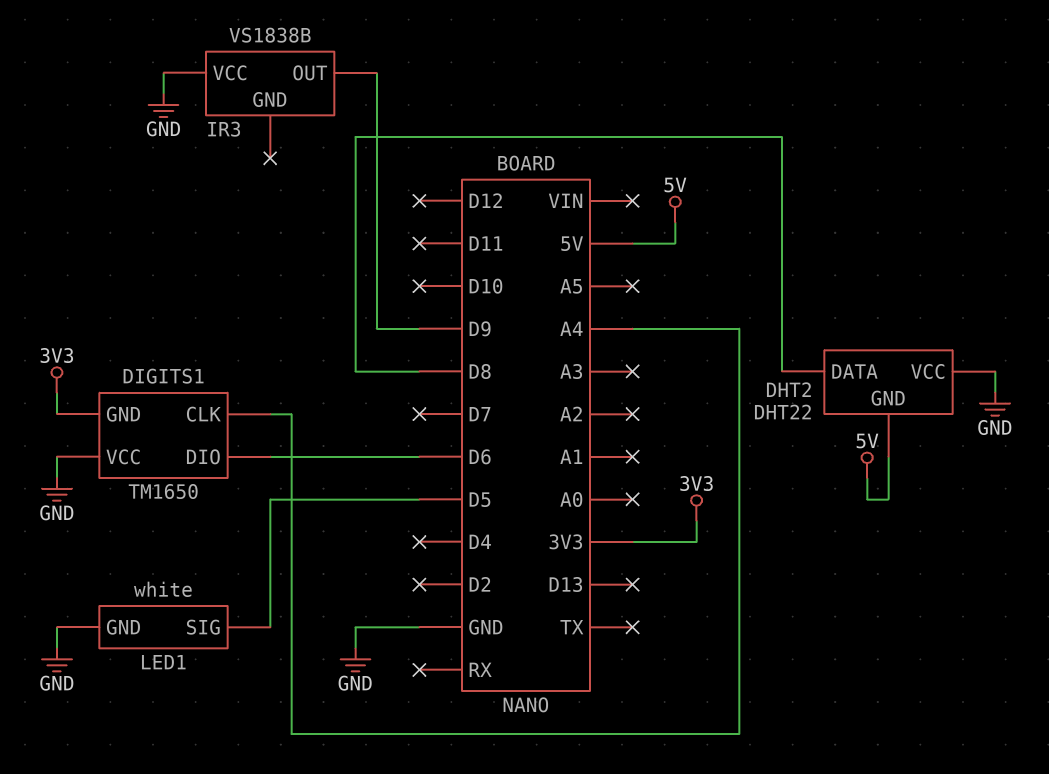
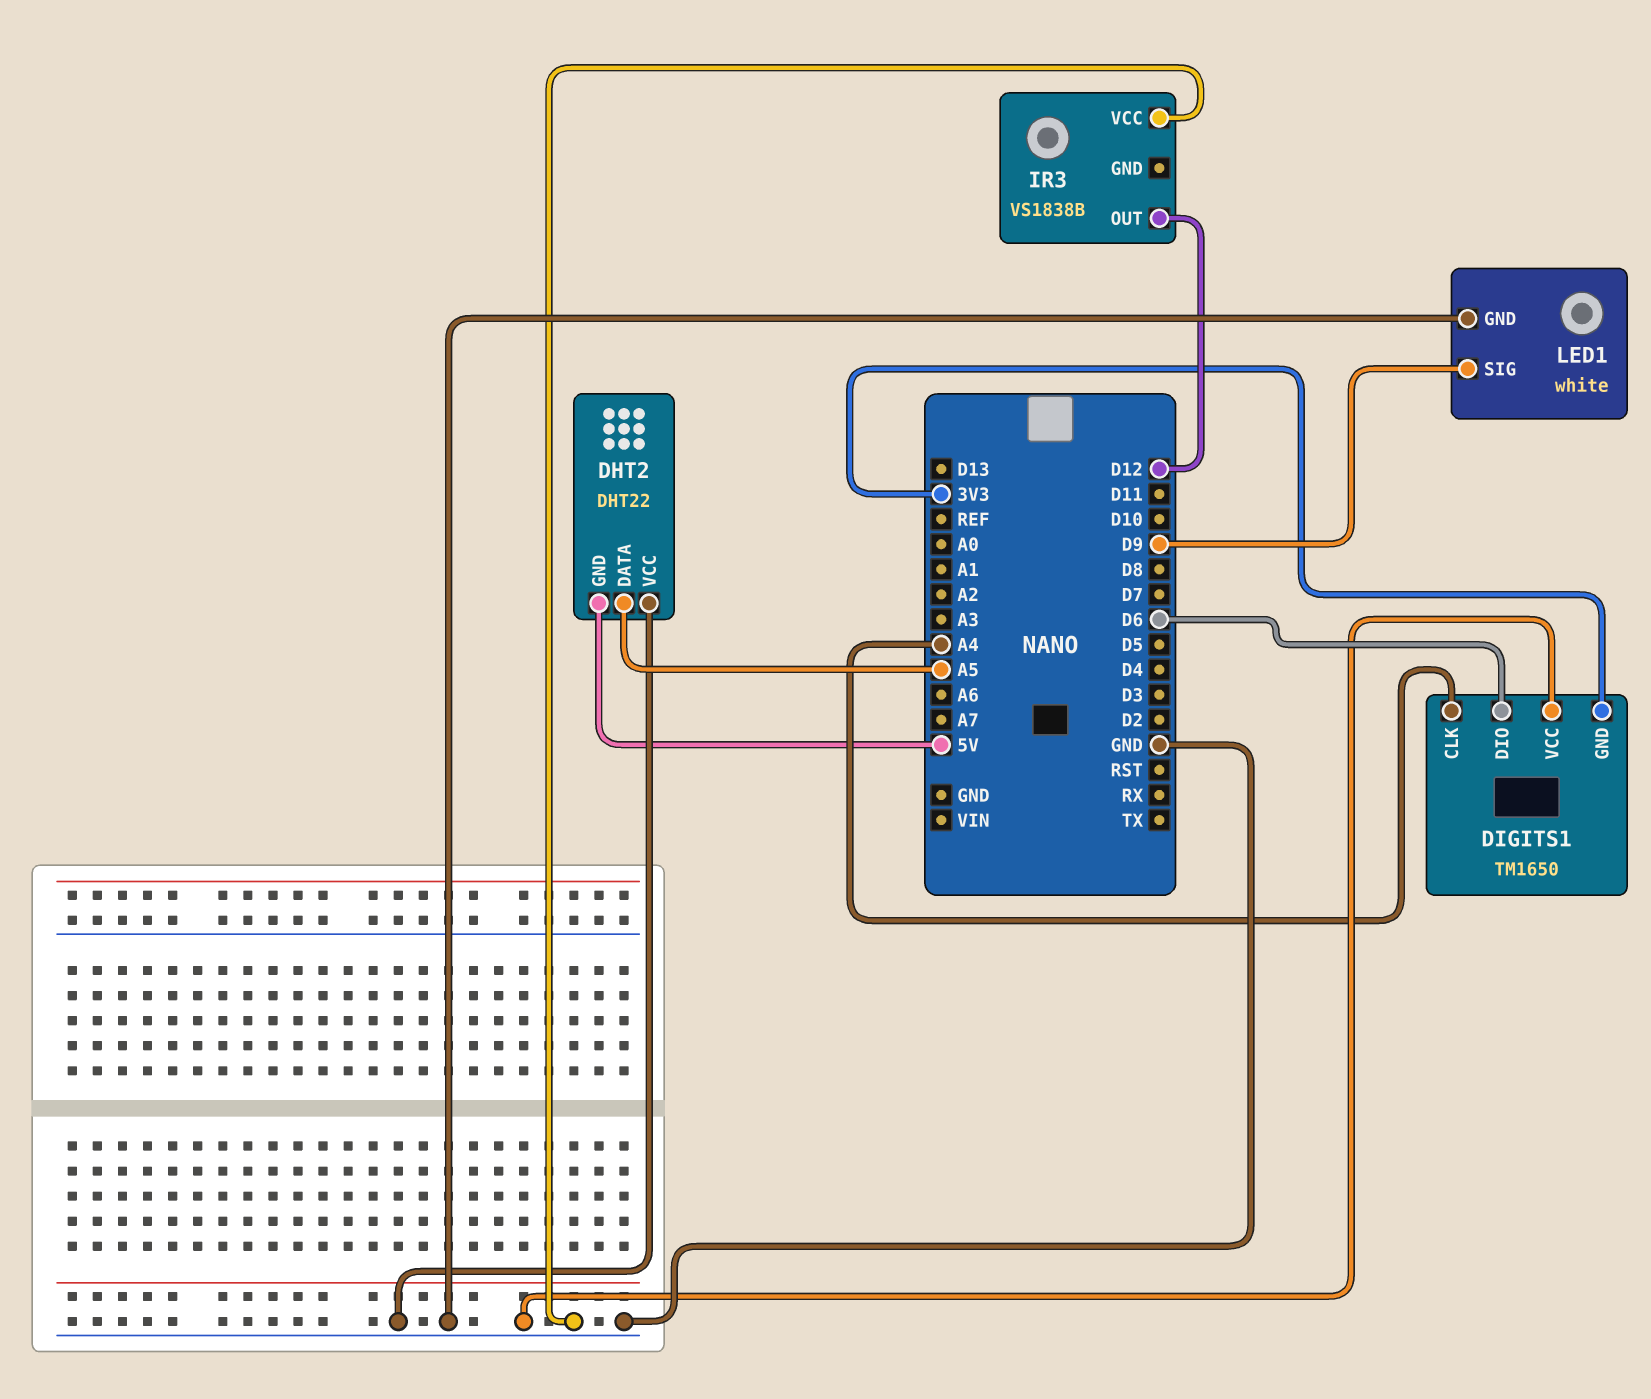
DHT2 pin DATA: D8 -> A5
IR3 pin OUT: D9 -> D12
LED1 pin SIG: D5 -> D9

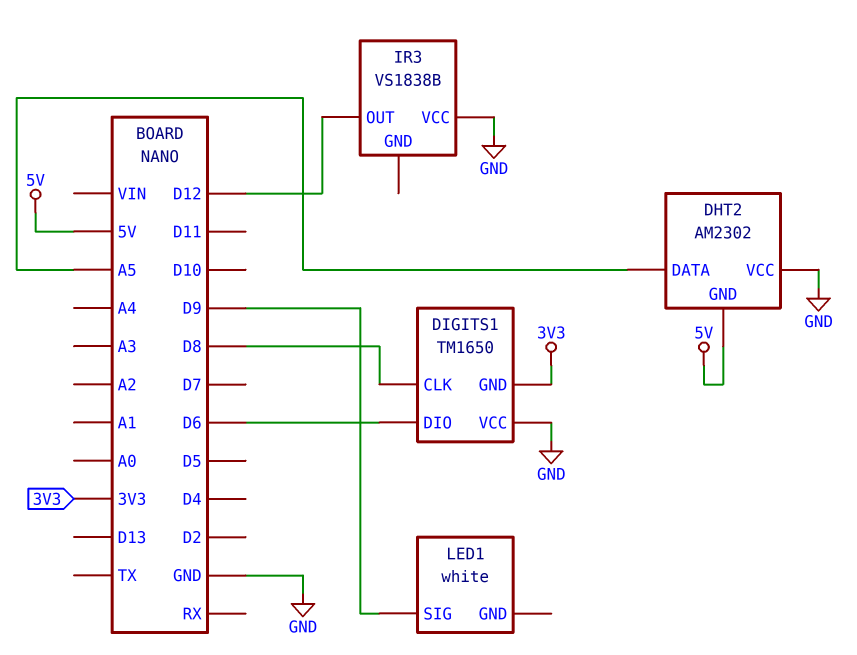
DHT2: DHT22 -> AM2302
DIGITS1 pin CLK: A4 -> D8
LED1 pin GND: GND -> none

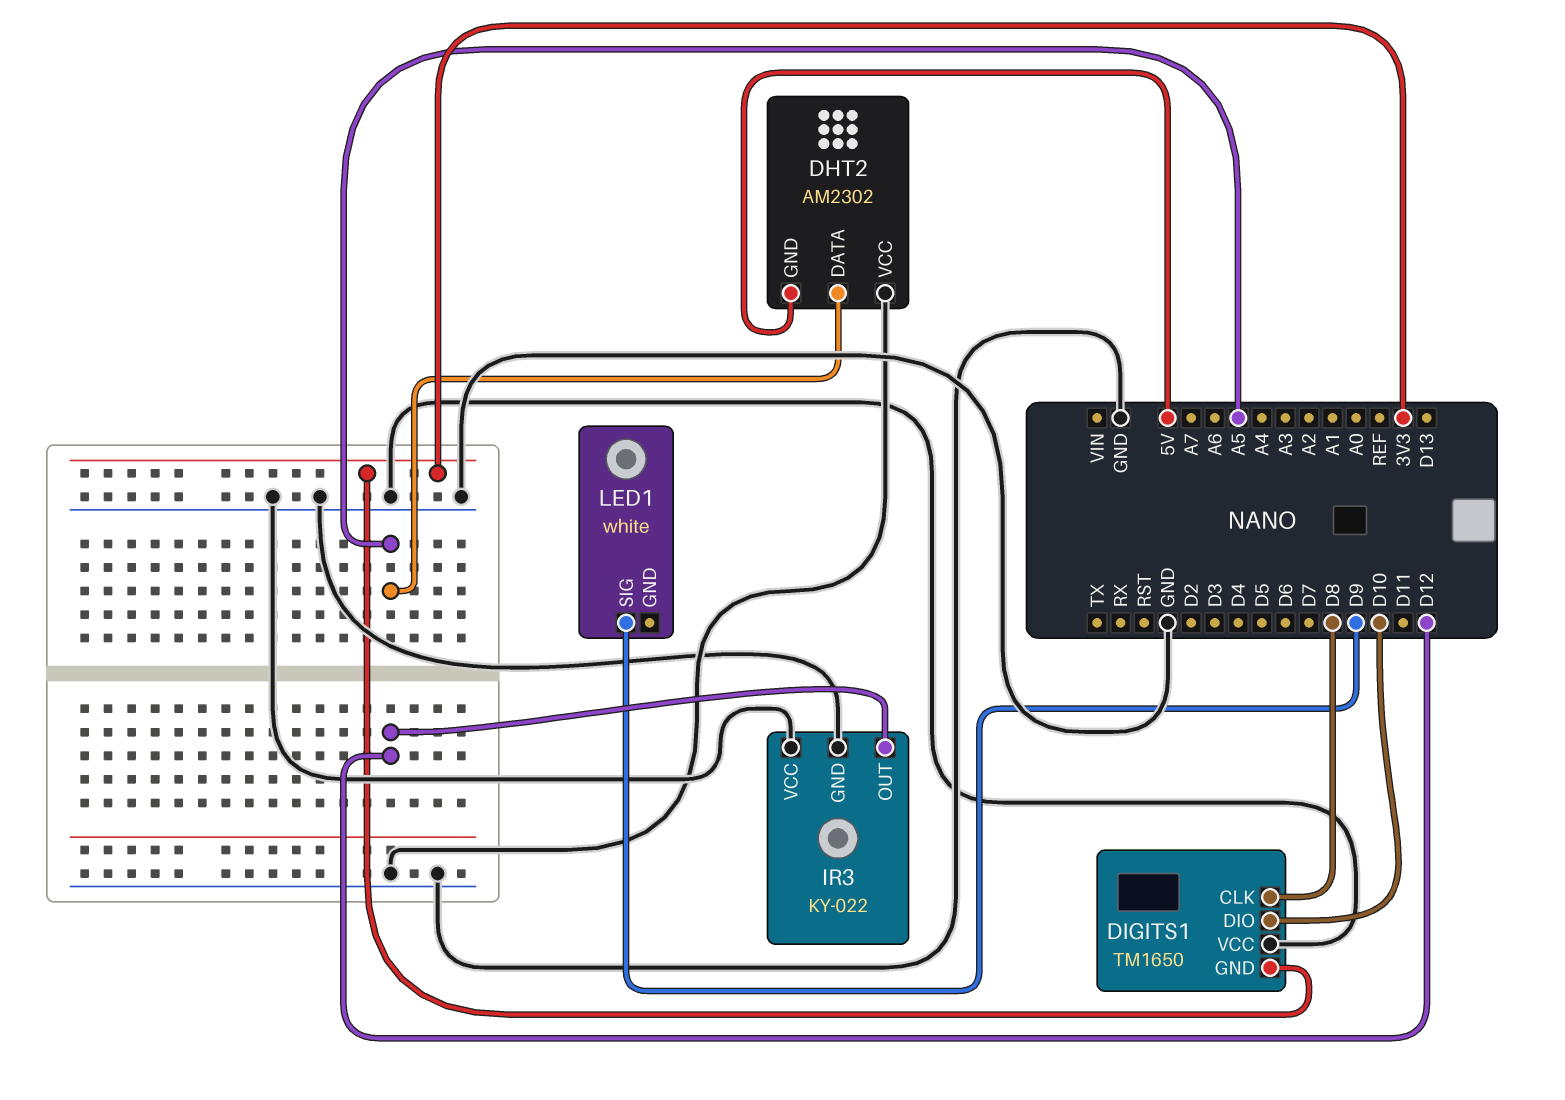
DIGITS1 pin DIO: D6 -> D10
IR3: VS1838B -> KY-022
IR3 pin GND: none -> GND

